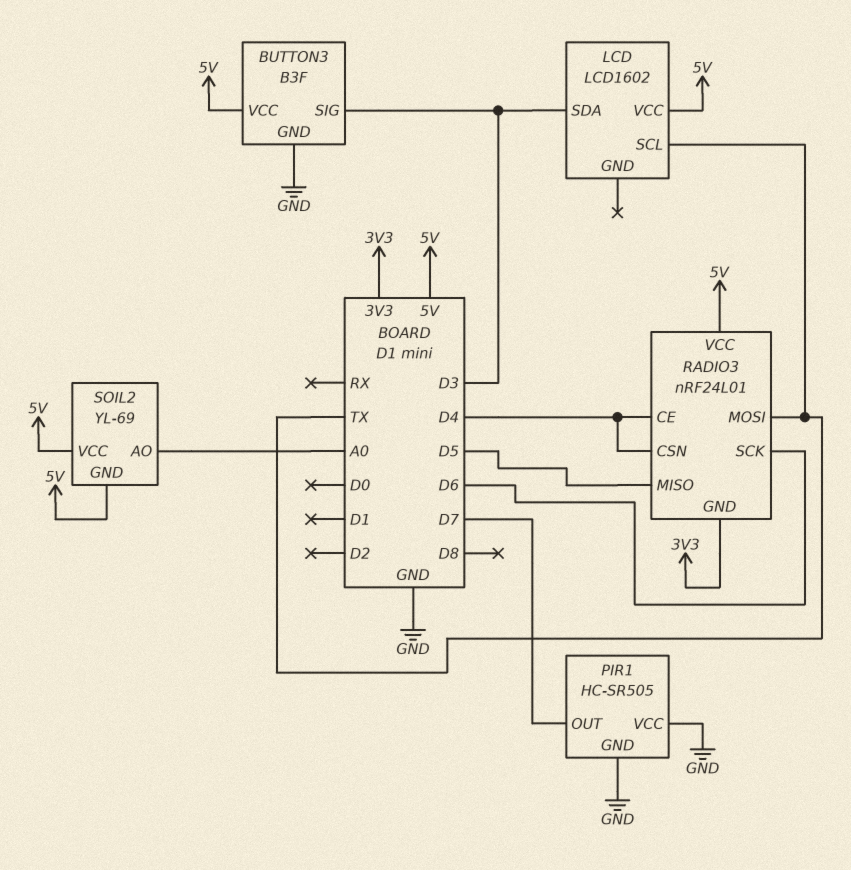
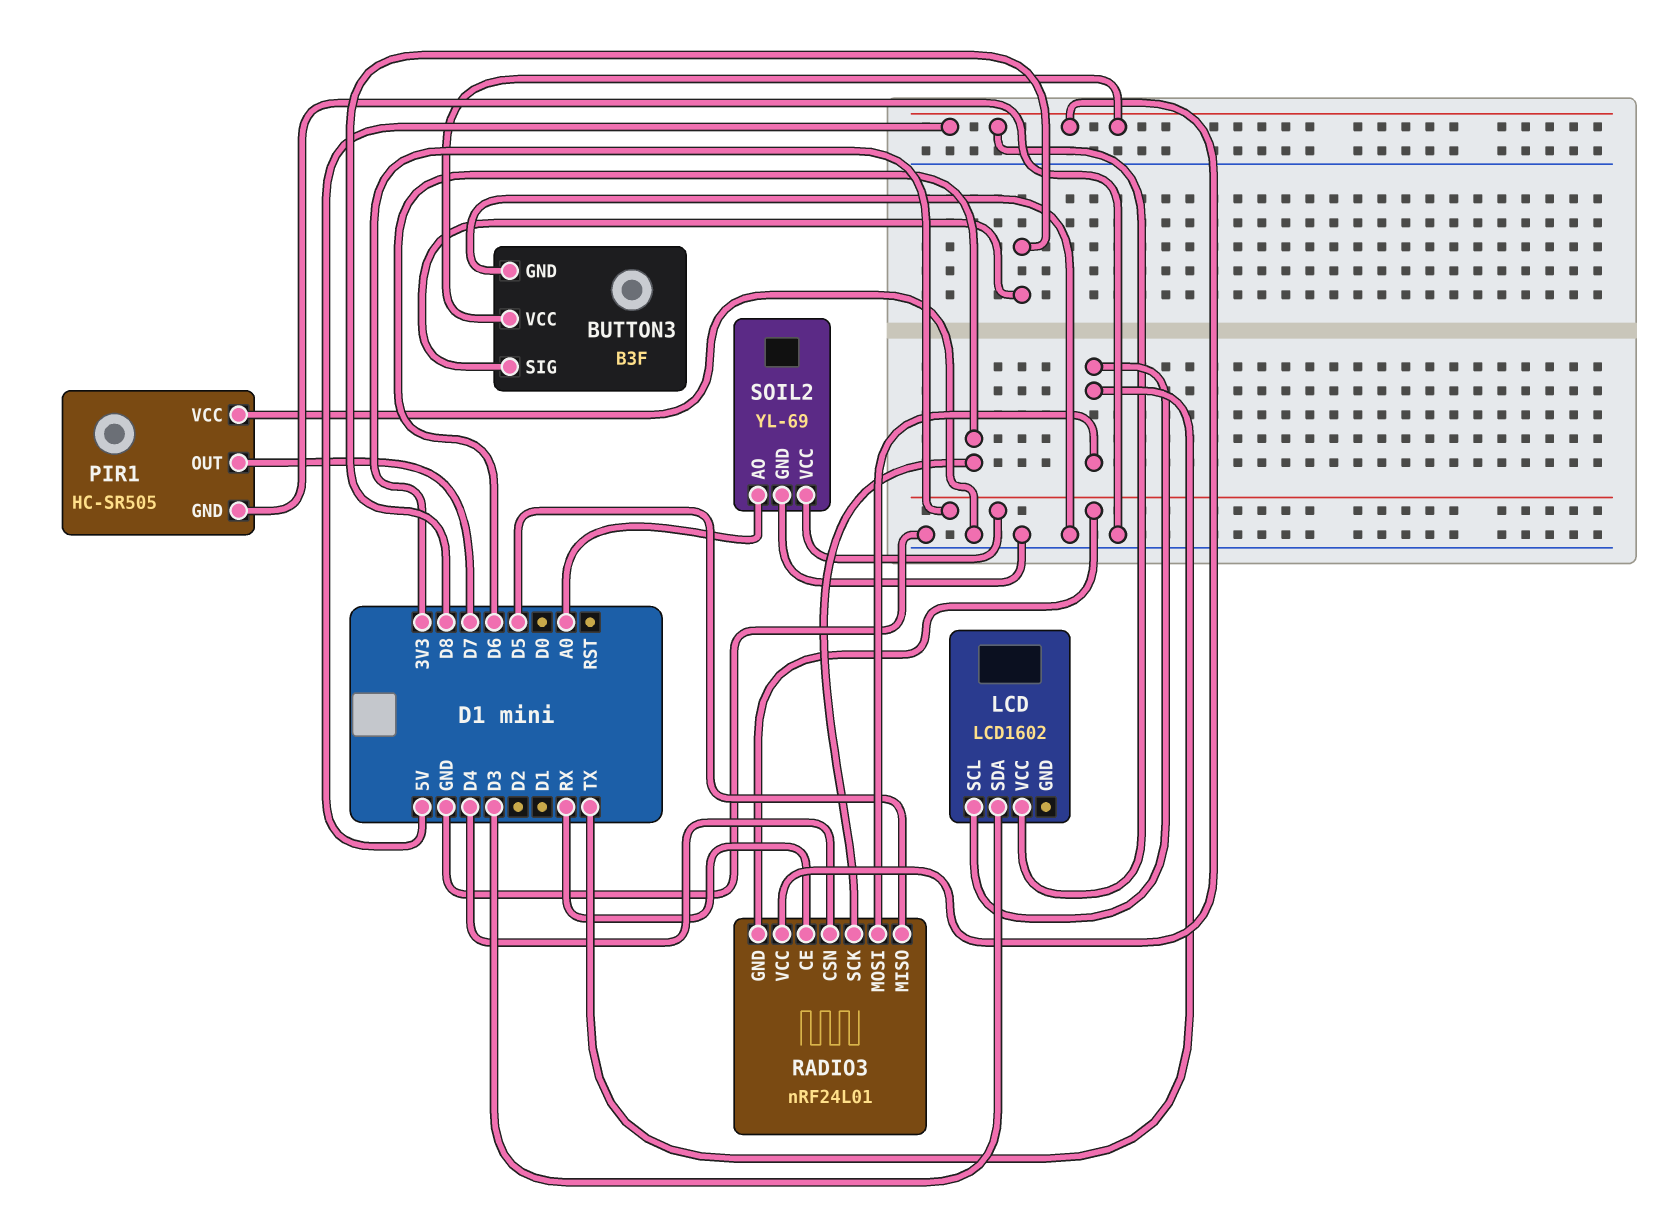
BUTTON3 pin SIG: D3 -> D8
RADIO3 pin CE: D4 -> RX
SOIL2 pin GND: 5V -> GND
SOIL2 pin VCC: 5V -> 3V3

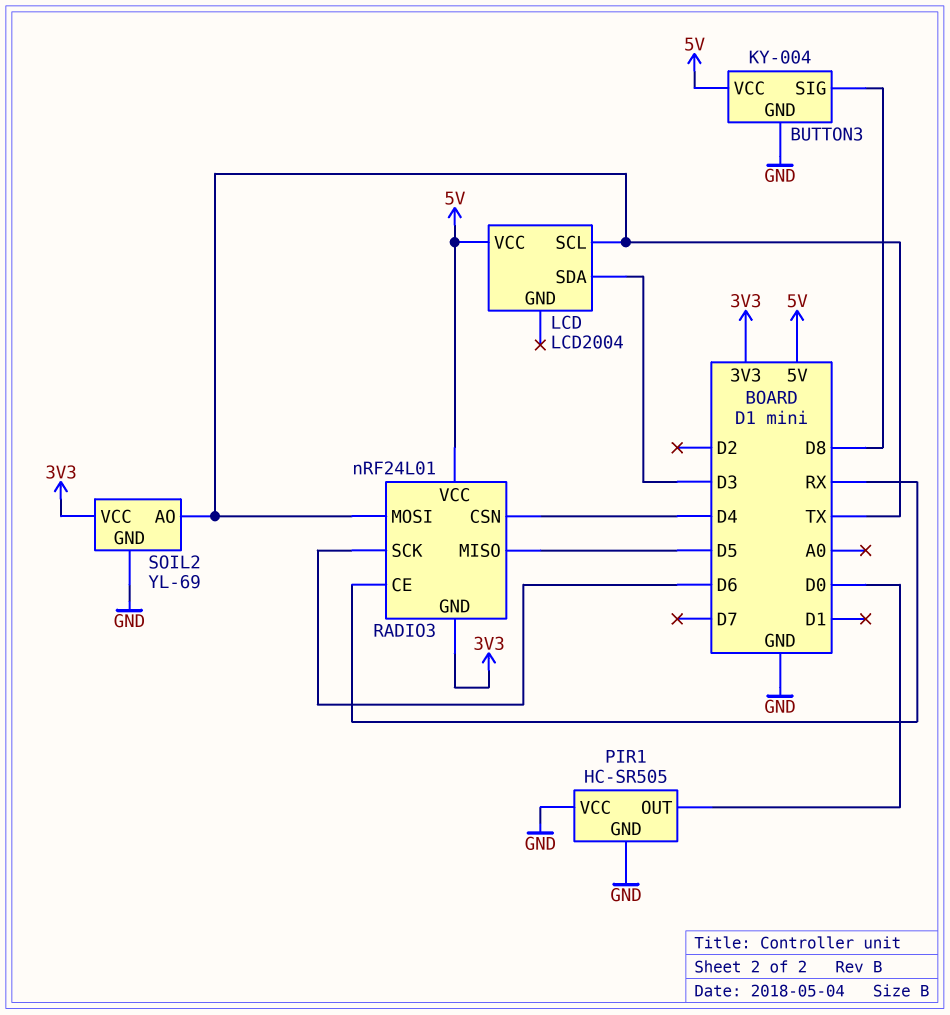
BUTTON3: B3F -> KY-004
LCD: LCD1602 -> LCD2004
PIR1 pin OUT: D7 -> D0
SOIL2 pin AO: A0 -> TX

